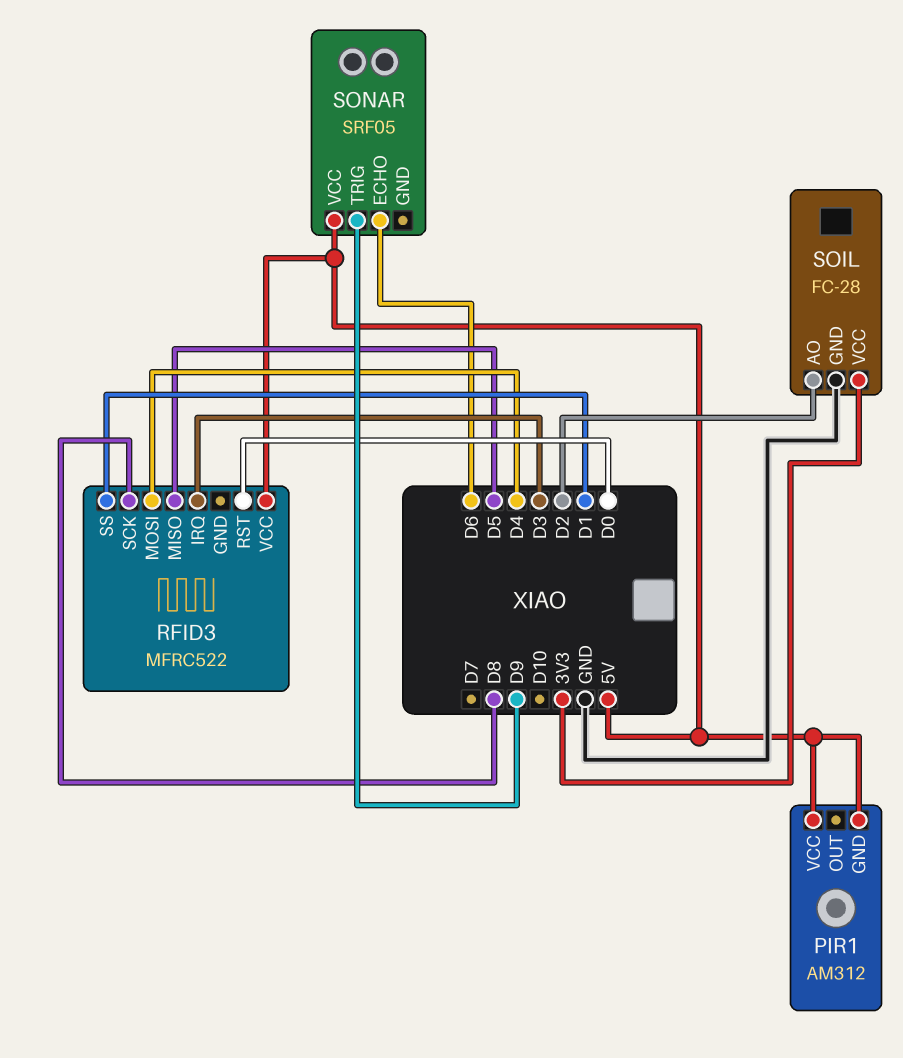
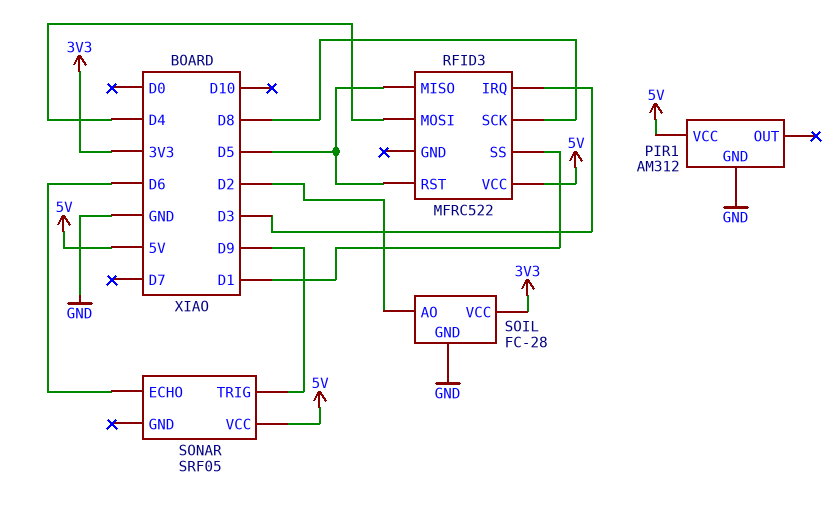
PIR1 pin GND: 5V -> GND
RFID3 pin RST: D0 -> D5

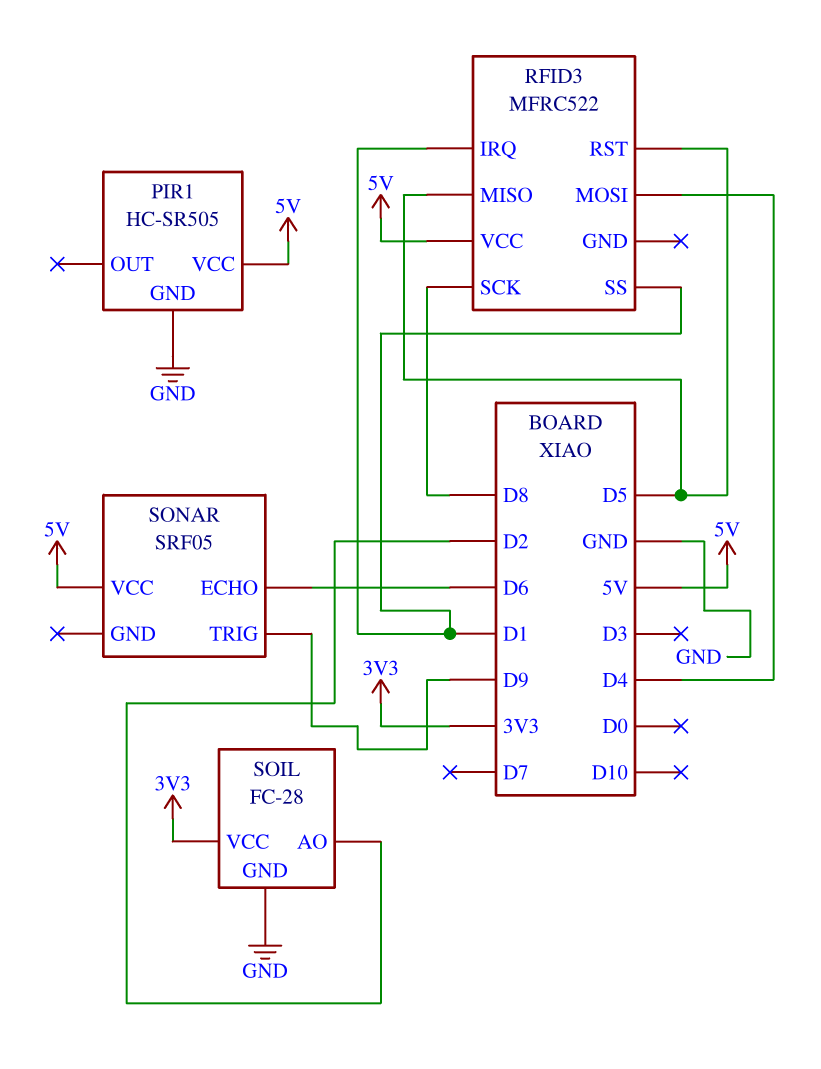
PIR1: AM312 -> HC-SR505
RFID3 pin IRQ: D3 -> D1

